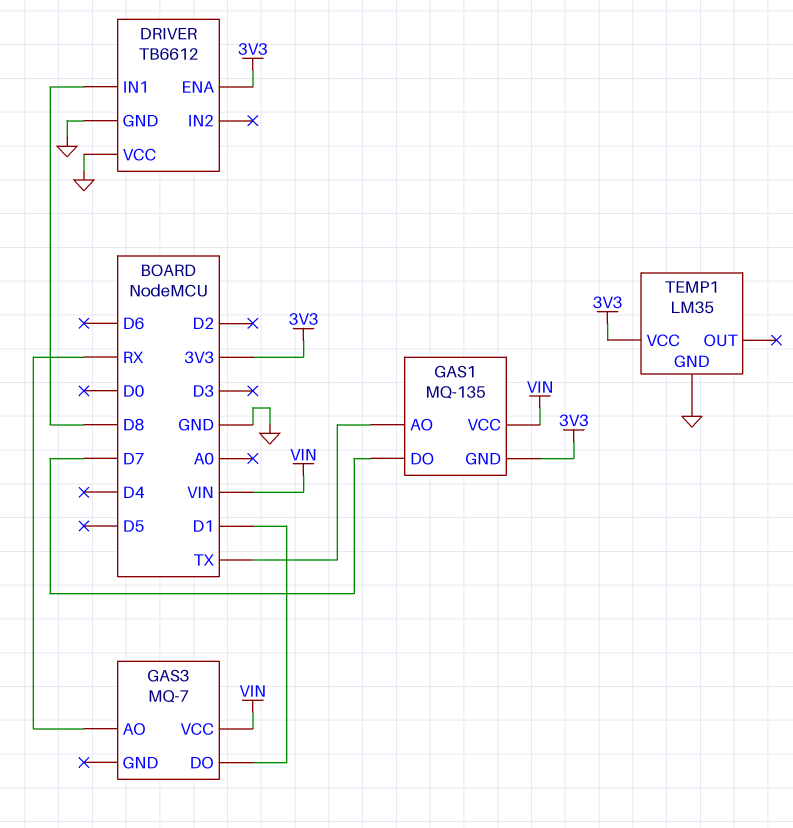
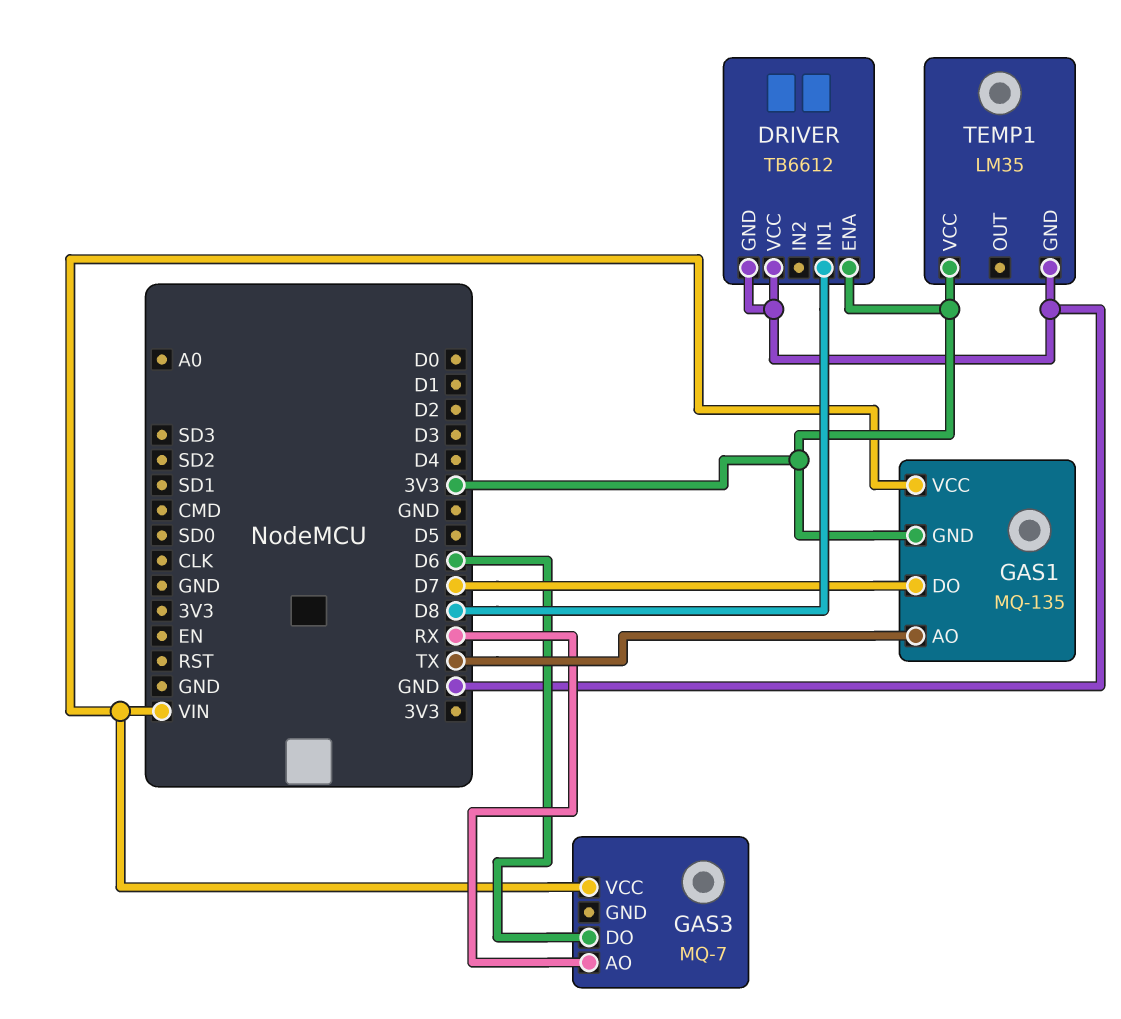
GAS3 pin DO: D1 -> D6

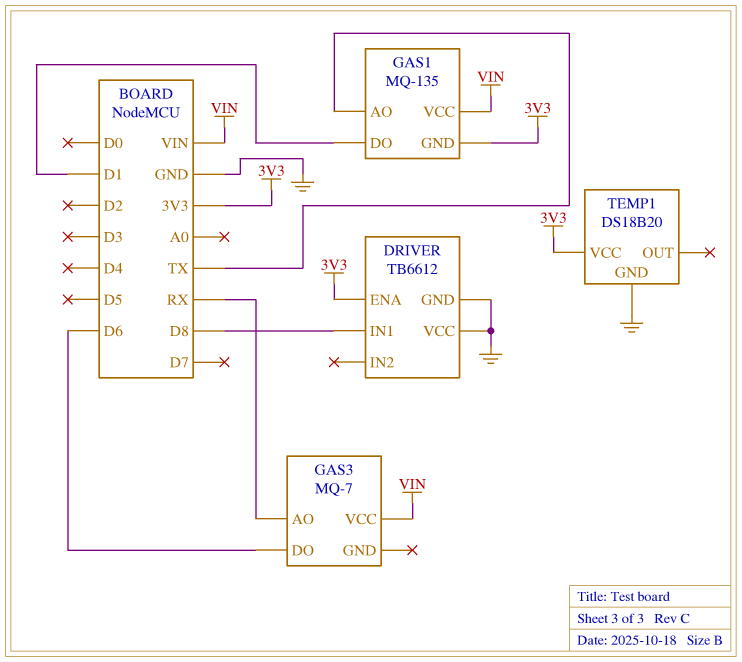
GAS1 pin DO: D7 -> D1
TEMP1: LM35 -> DS18B20

